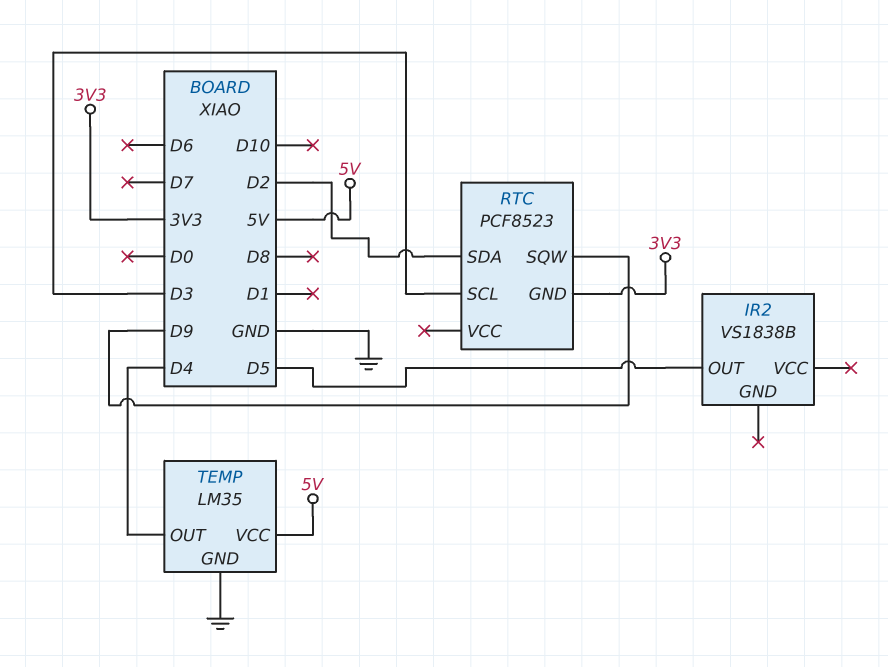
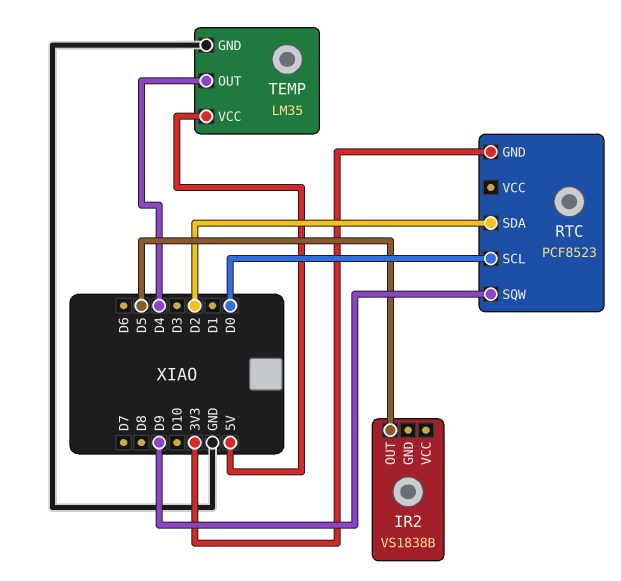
RTC pin SCL: D3 -> D0

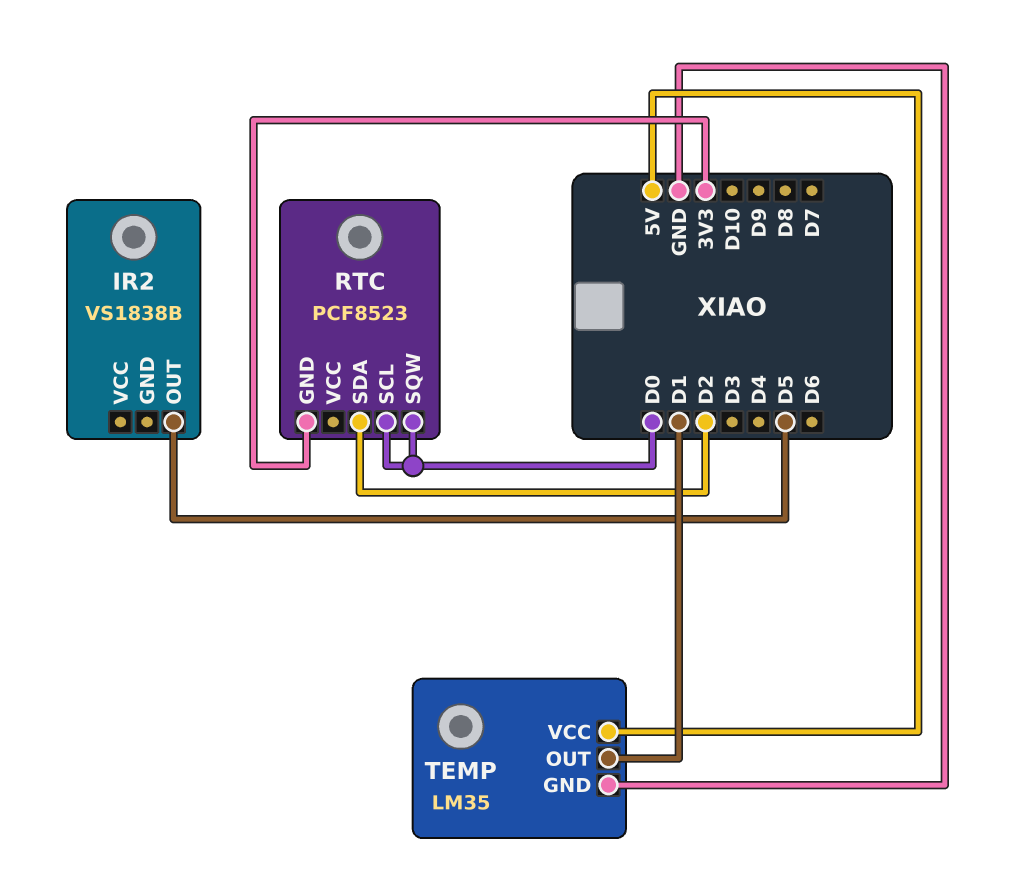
RTC pin SQW: D9 -> D0
TEMP pin OUT: D4 -> D1

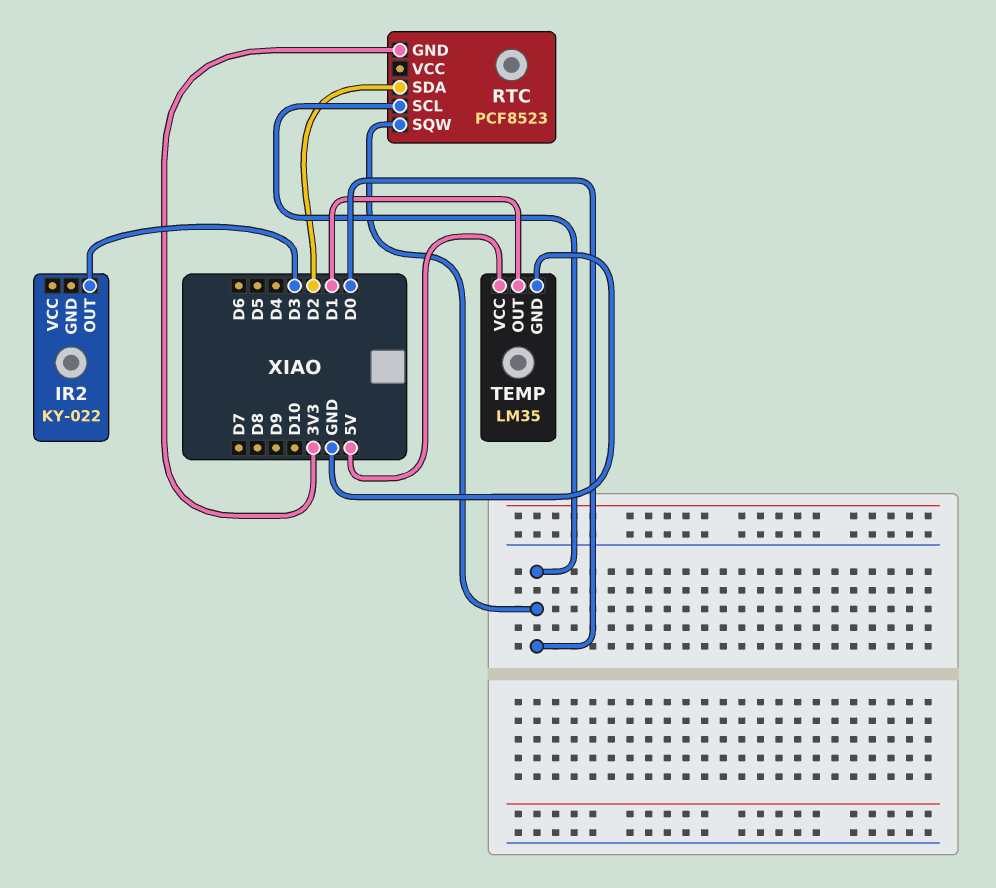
IR2: VS1838B -> KY-022
IR2 pin OUT: D5 -> D3

